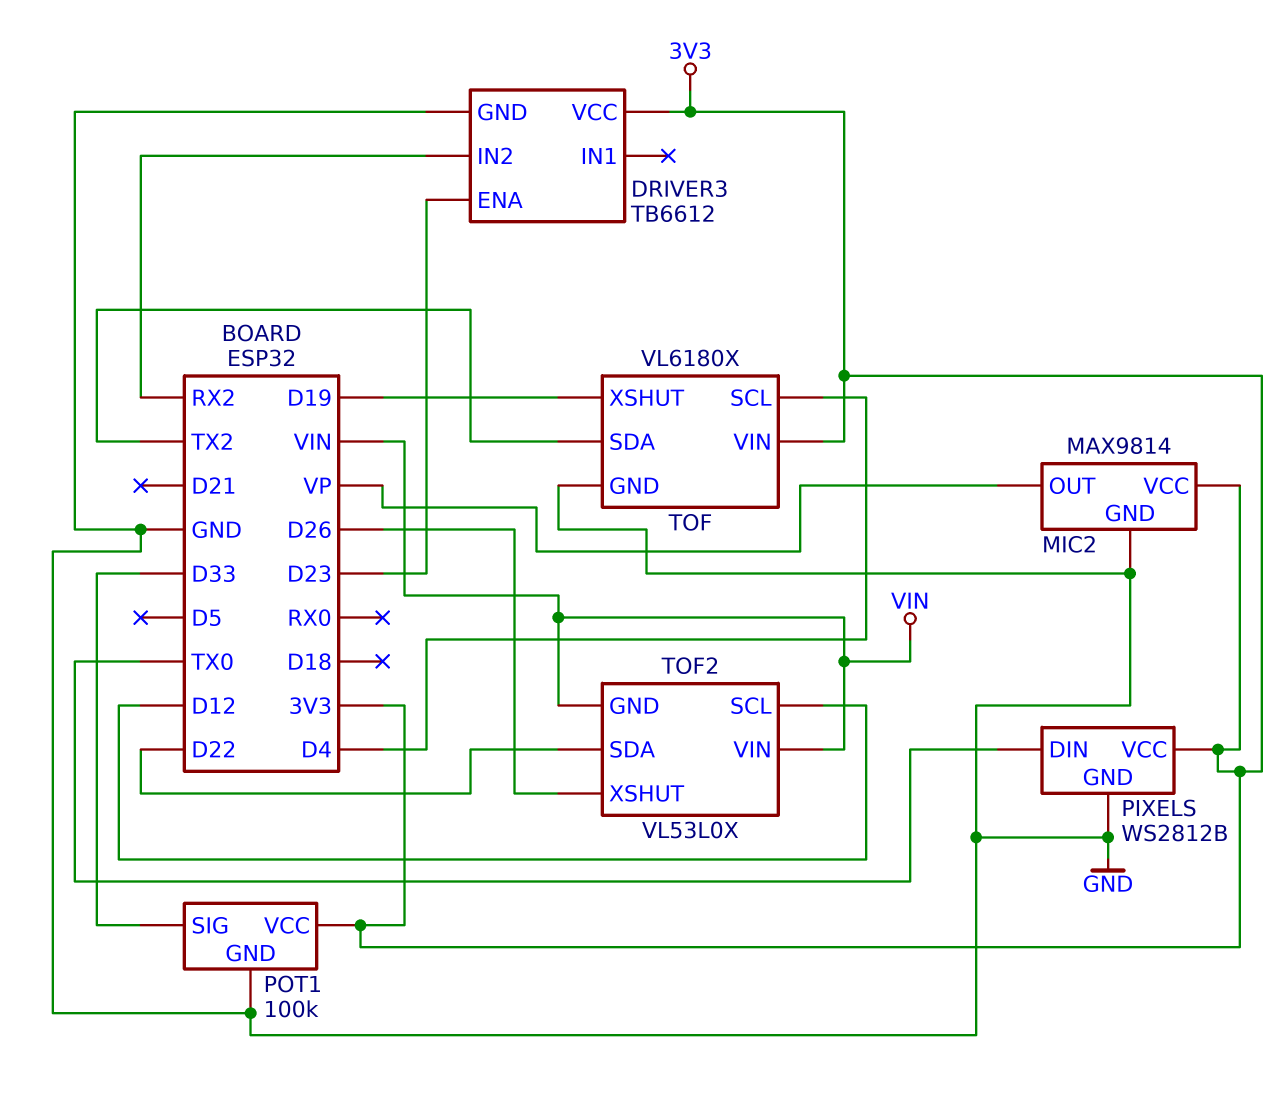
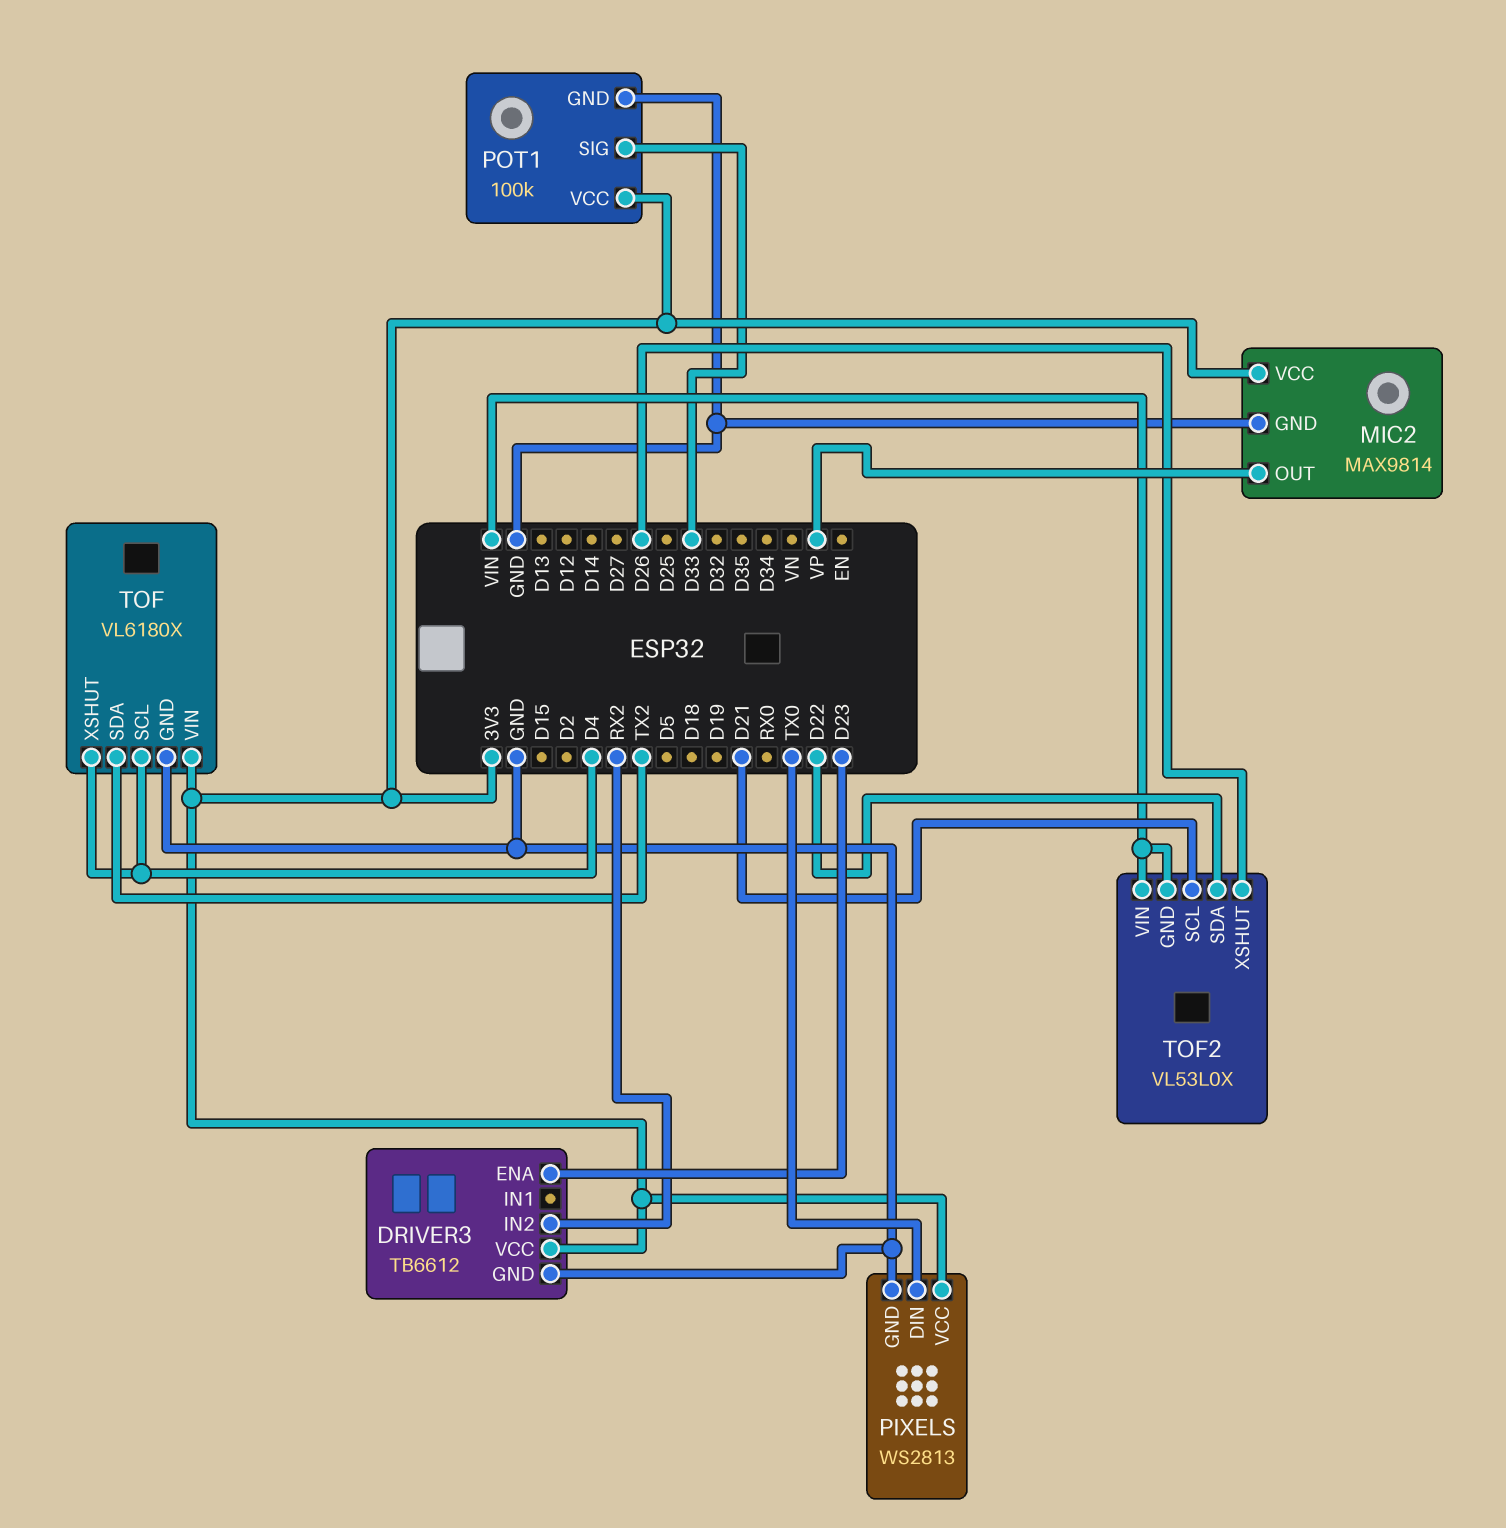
PIXELS: WS2812B -> WS2813
TOF pin XSHUT: D19 -> D4
TOF2 pin SCL: D12 -> D21

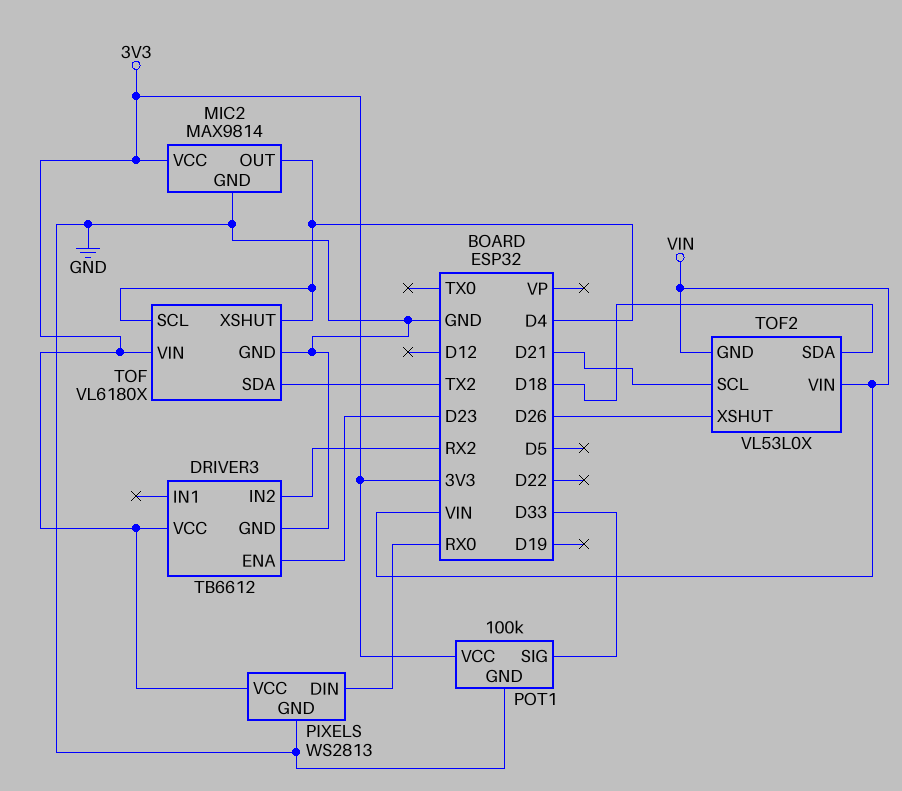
MIC2 pin OUT: VP -> D4
PIXELS pin DIN: TX0 -> RX0
TOF2 pin SDA: D22 -> D18

